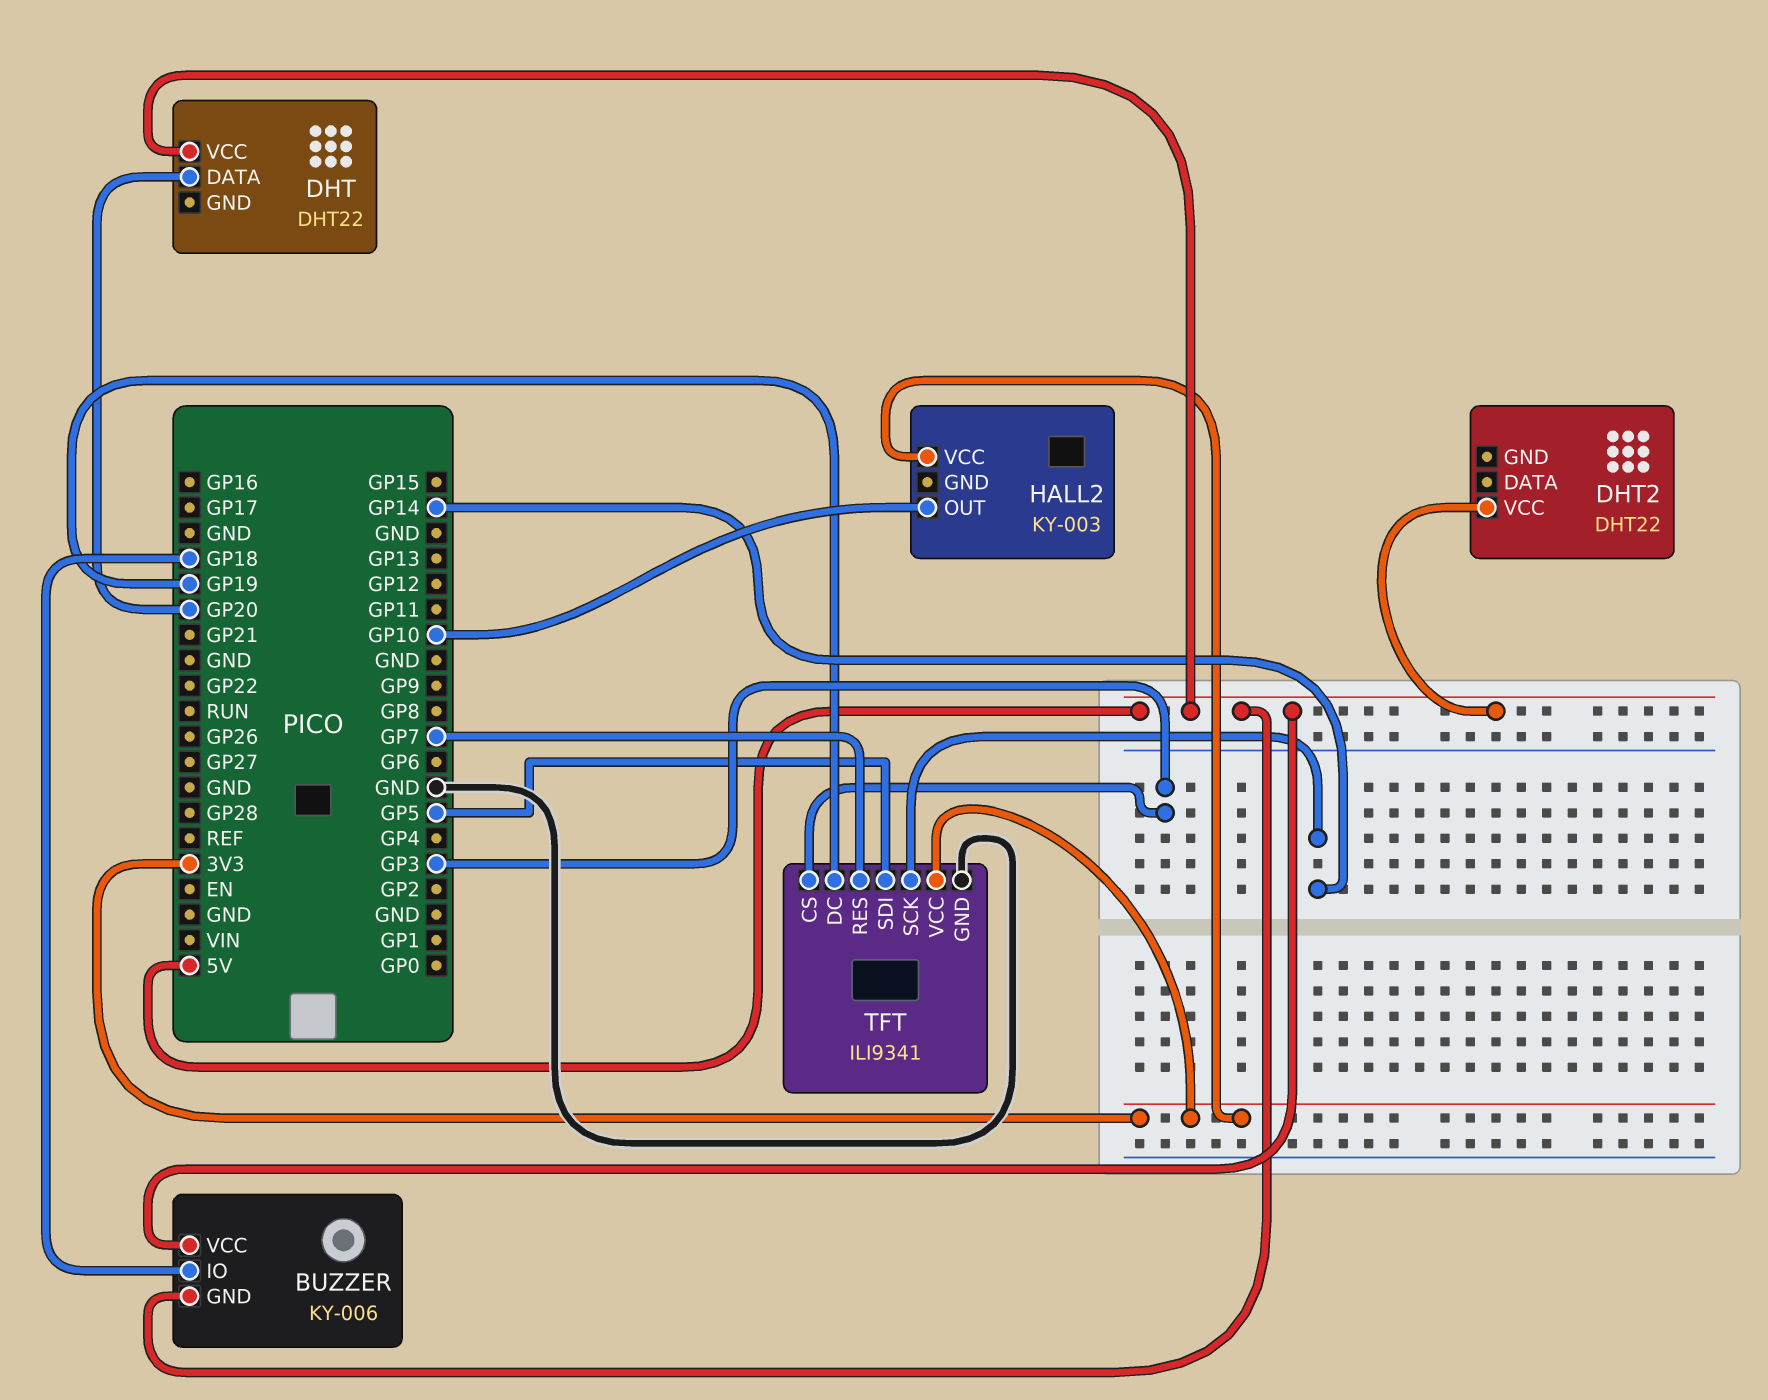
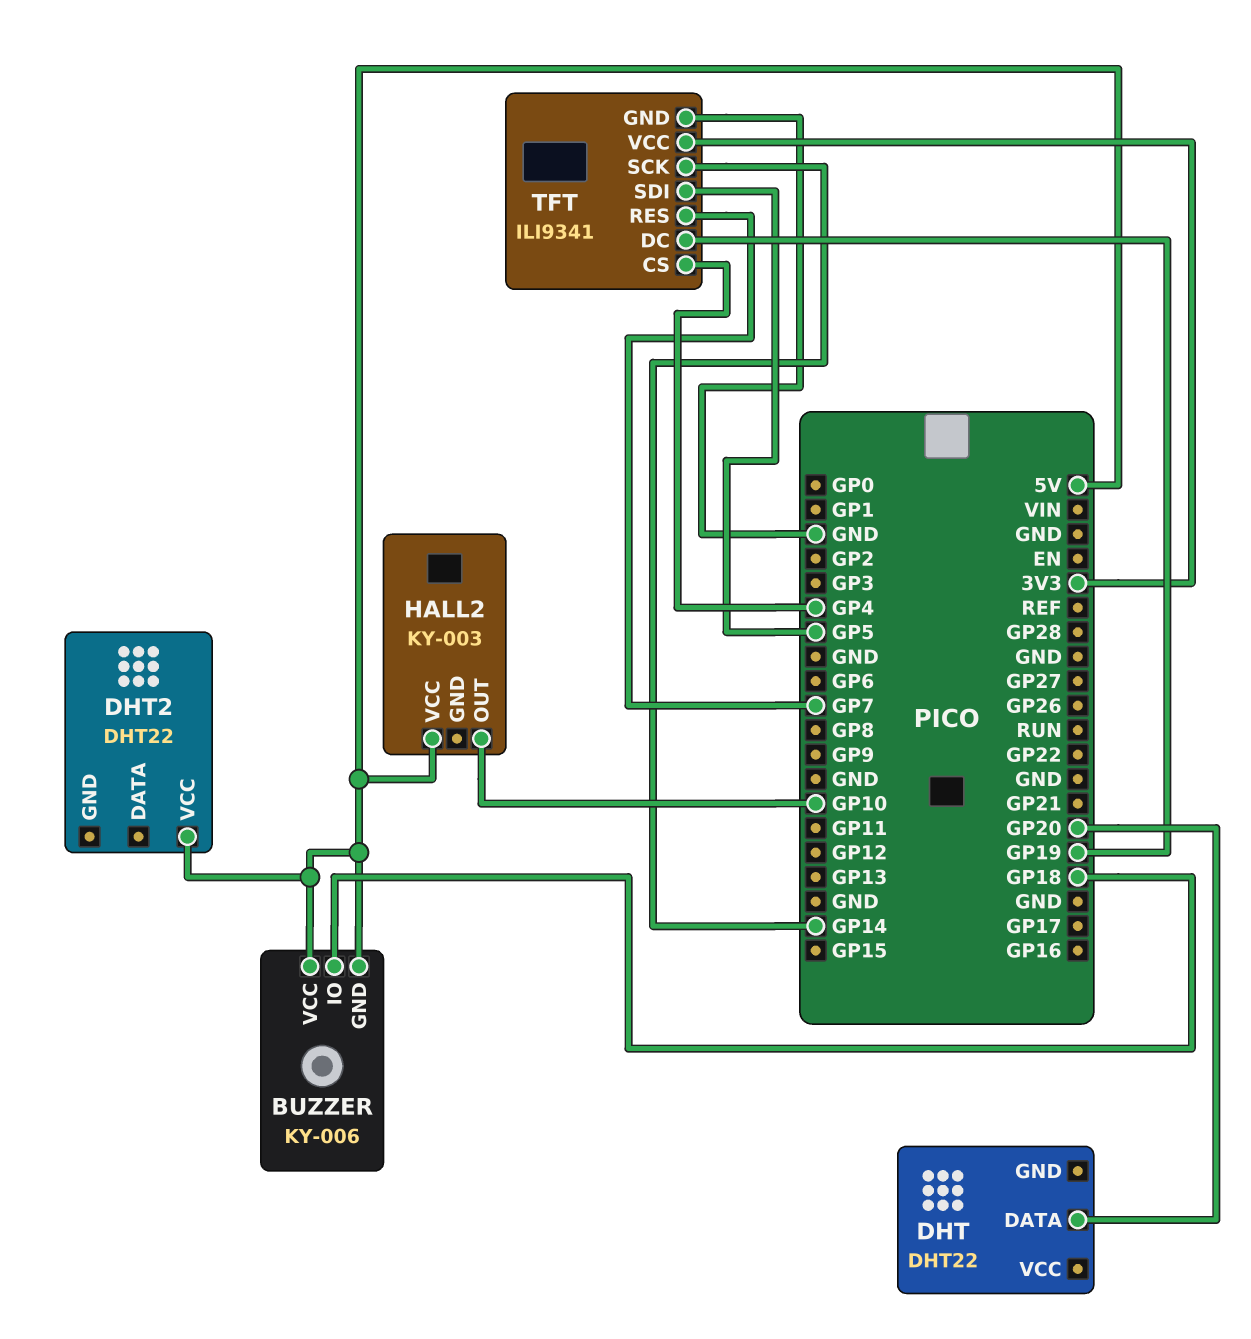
DHT pin VCC: 5V -> none
HALL2 pin VCC: 3V3 -> 5V
TFT pin CS: GP3 -> GP4

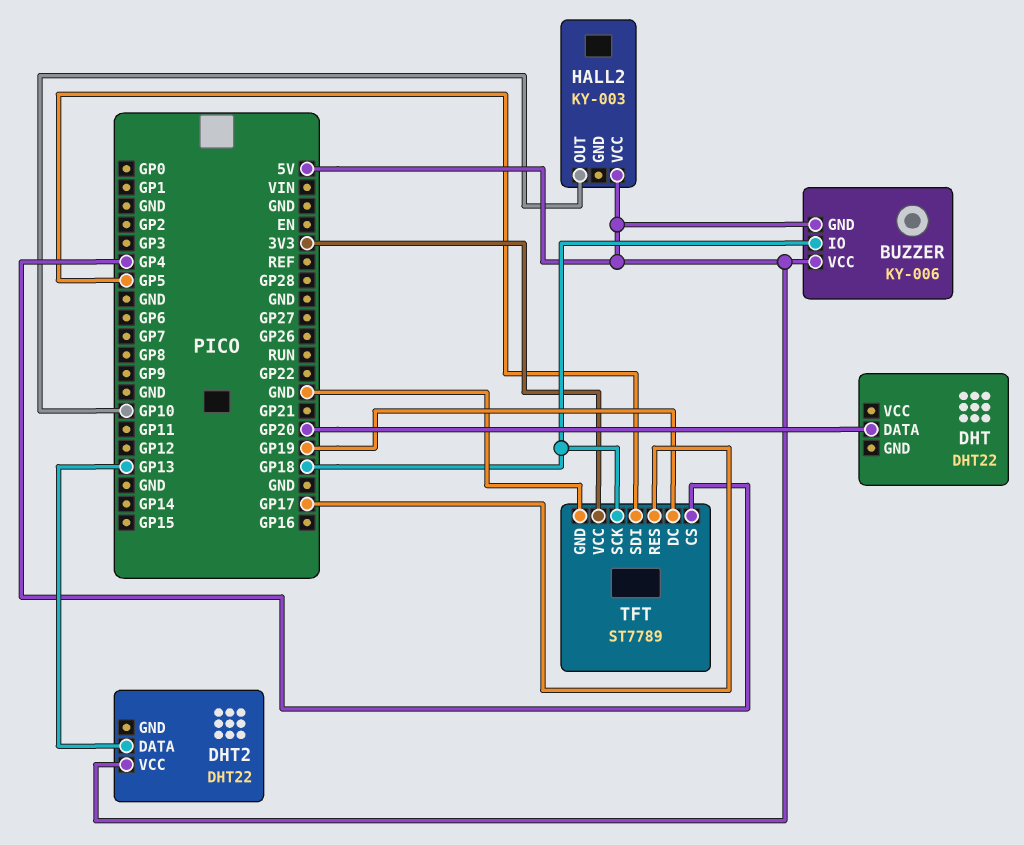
DHT2 pin DATA: none -> GP13
TFT: ILI9341 -> ST7789
TFT pin RES: GP7 -> GP17
TFT pin SCK: GP14 -> GP18

